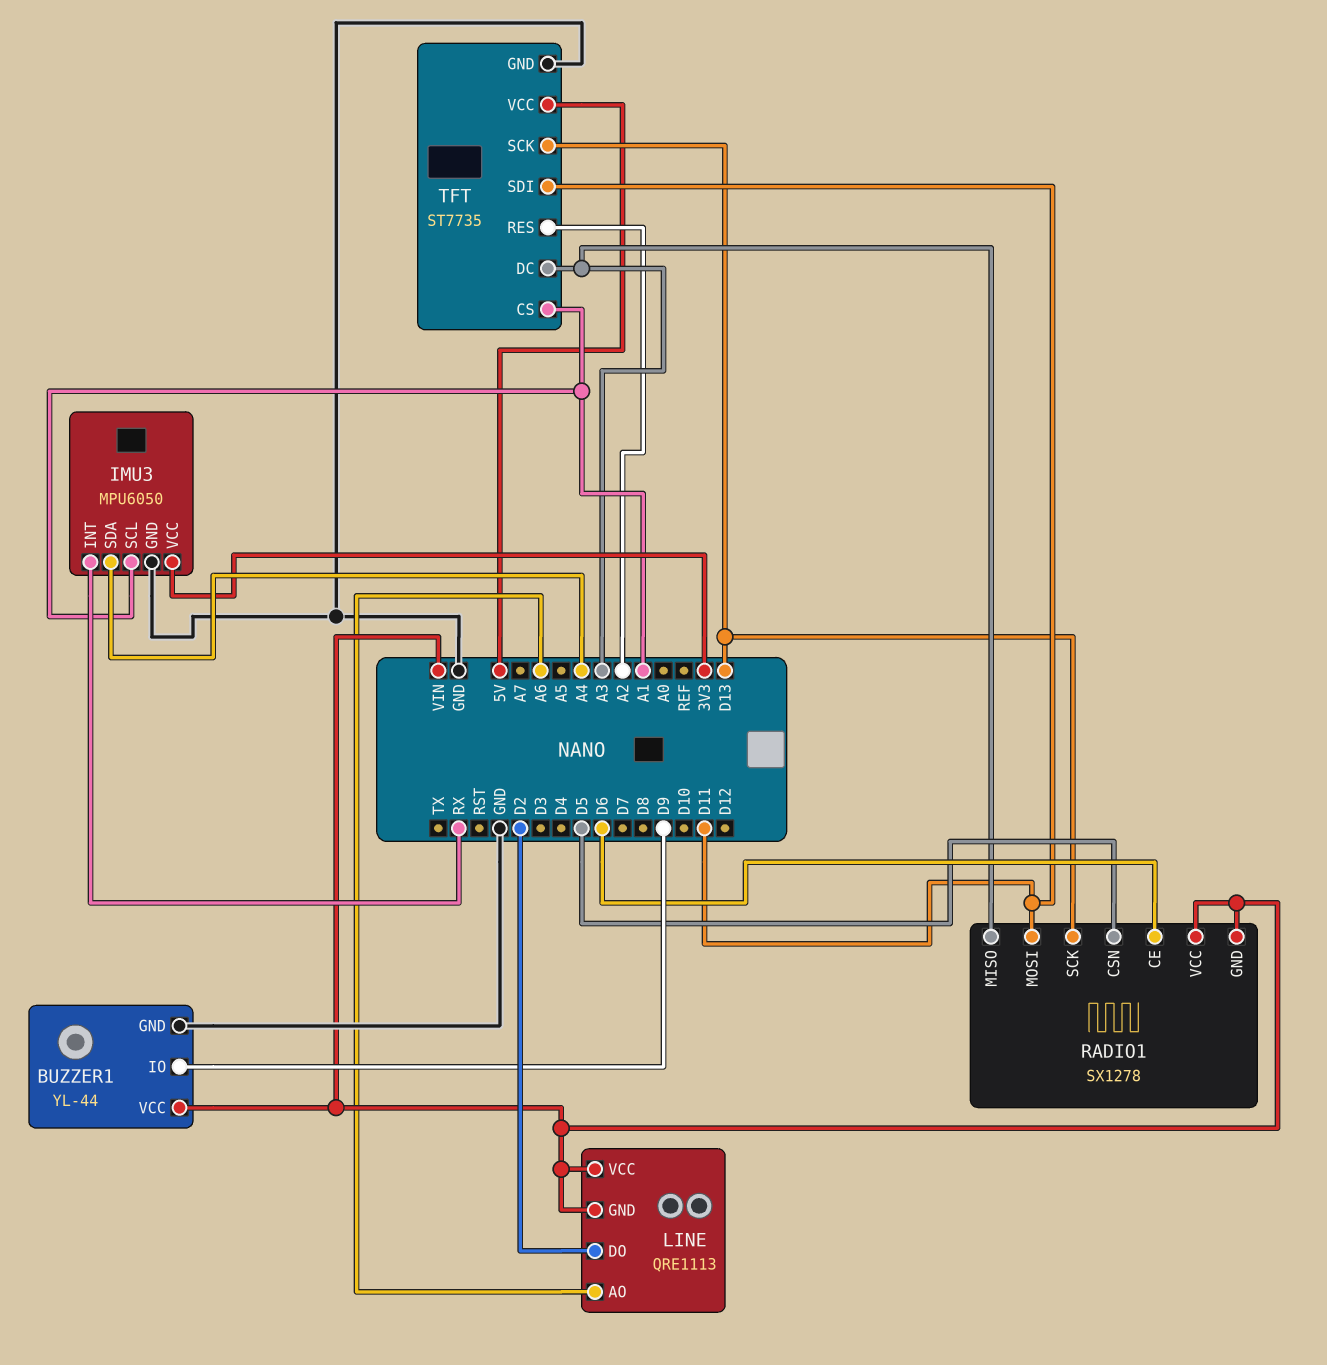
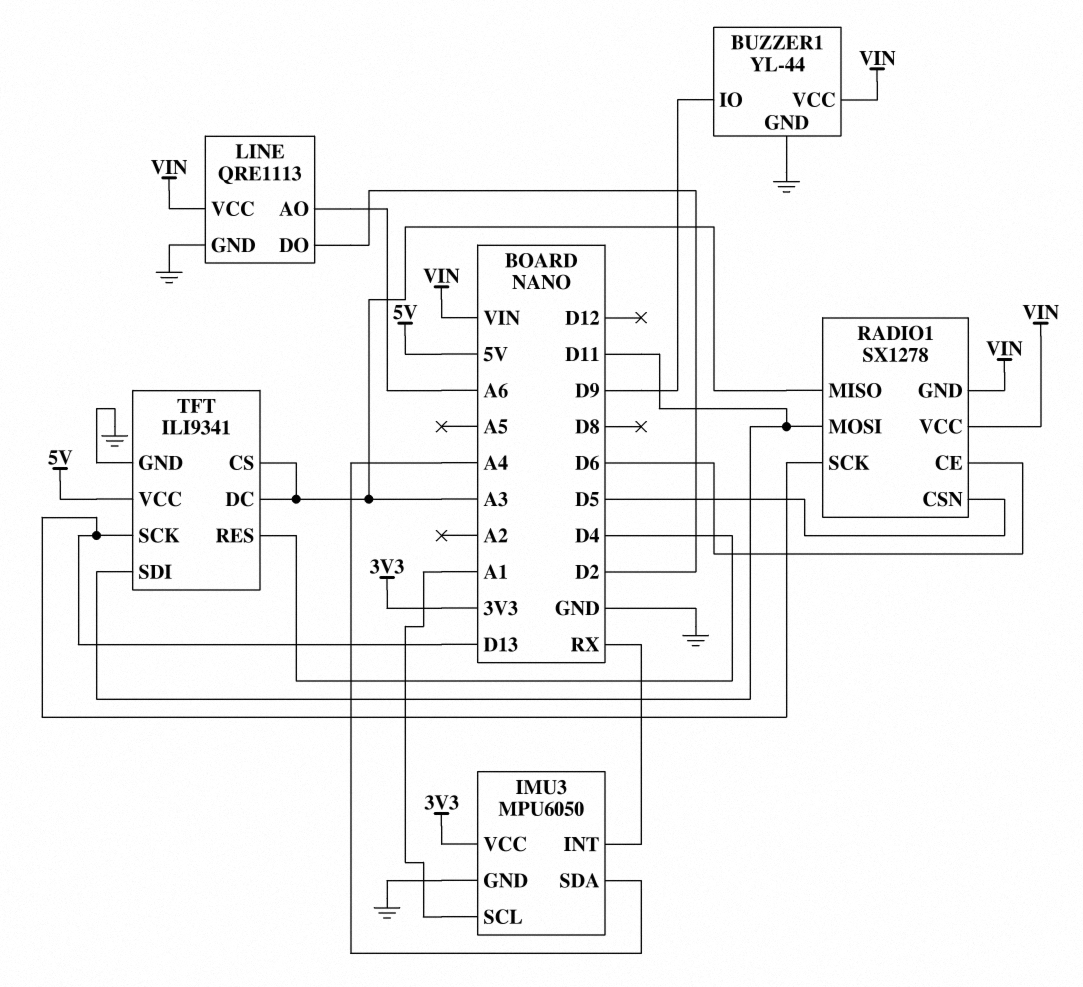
LINE pin GND: VIN -> GND
TFT: ST7735 -> ILI9341
TFT pin CS: A1 -> A3
TFT pin RES: A2 -> D4

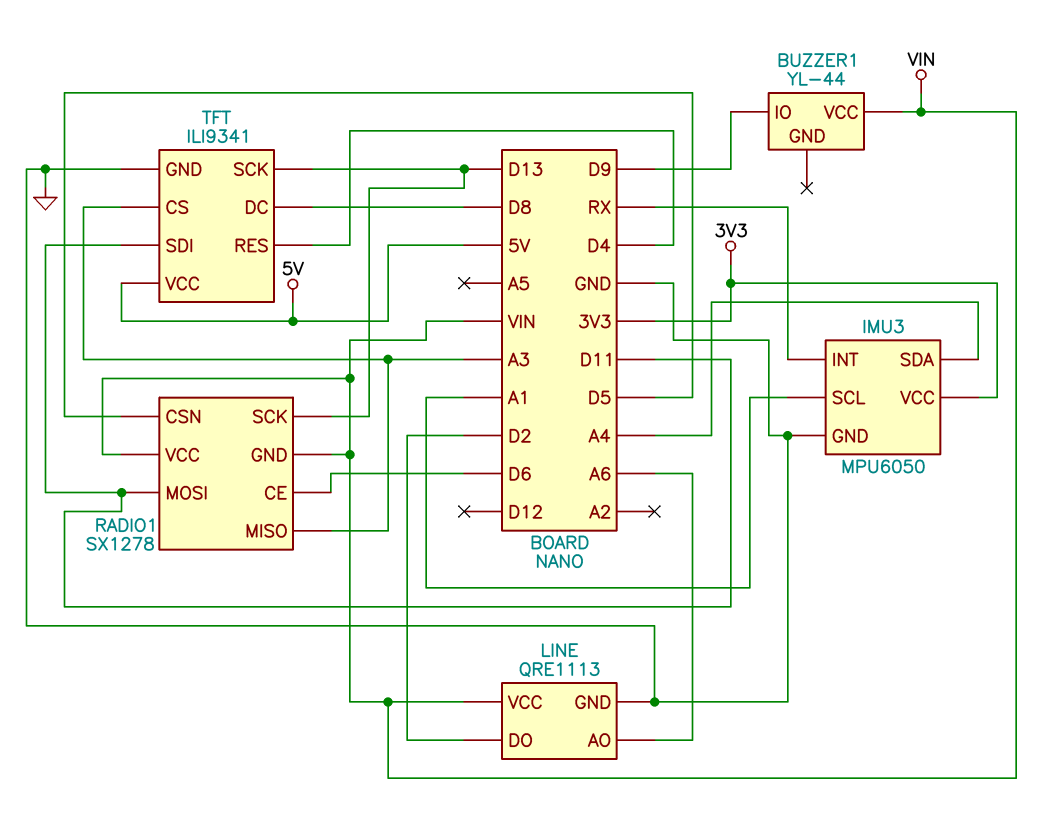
BUZZER1 pin GND: GND -> none
TFT pin DC: A3 -> D8

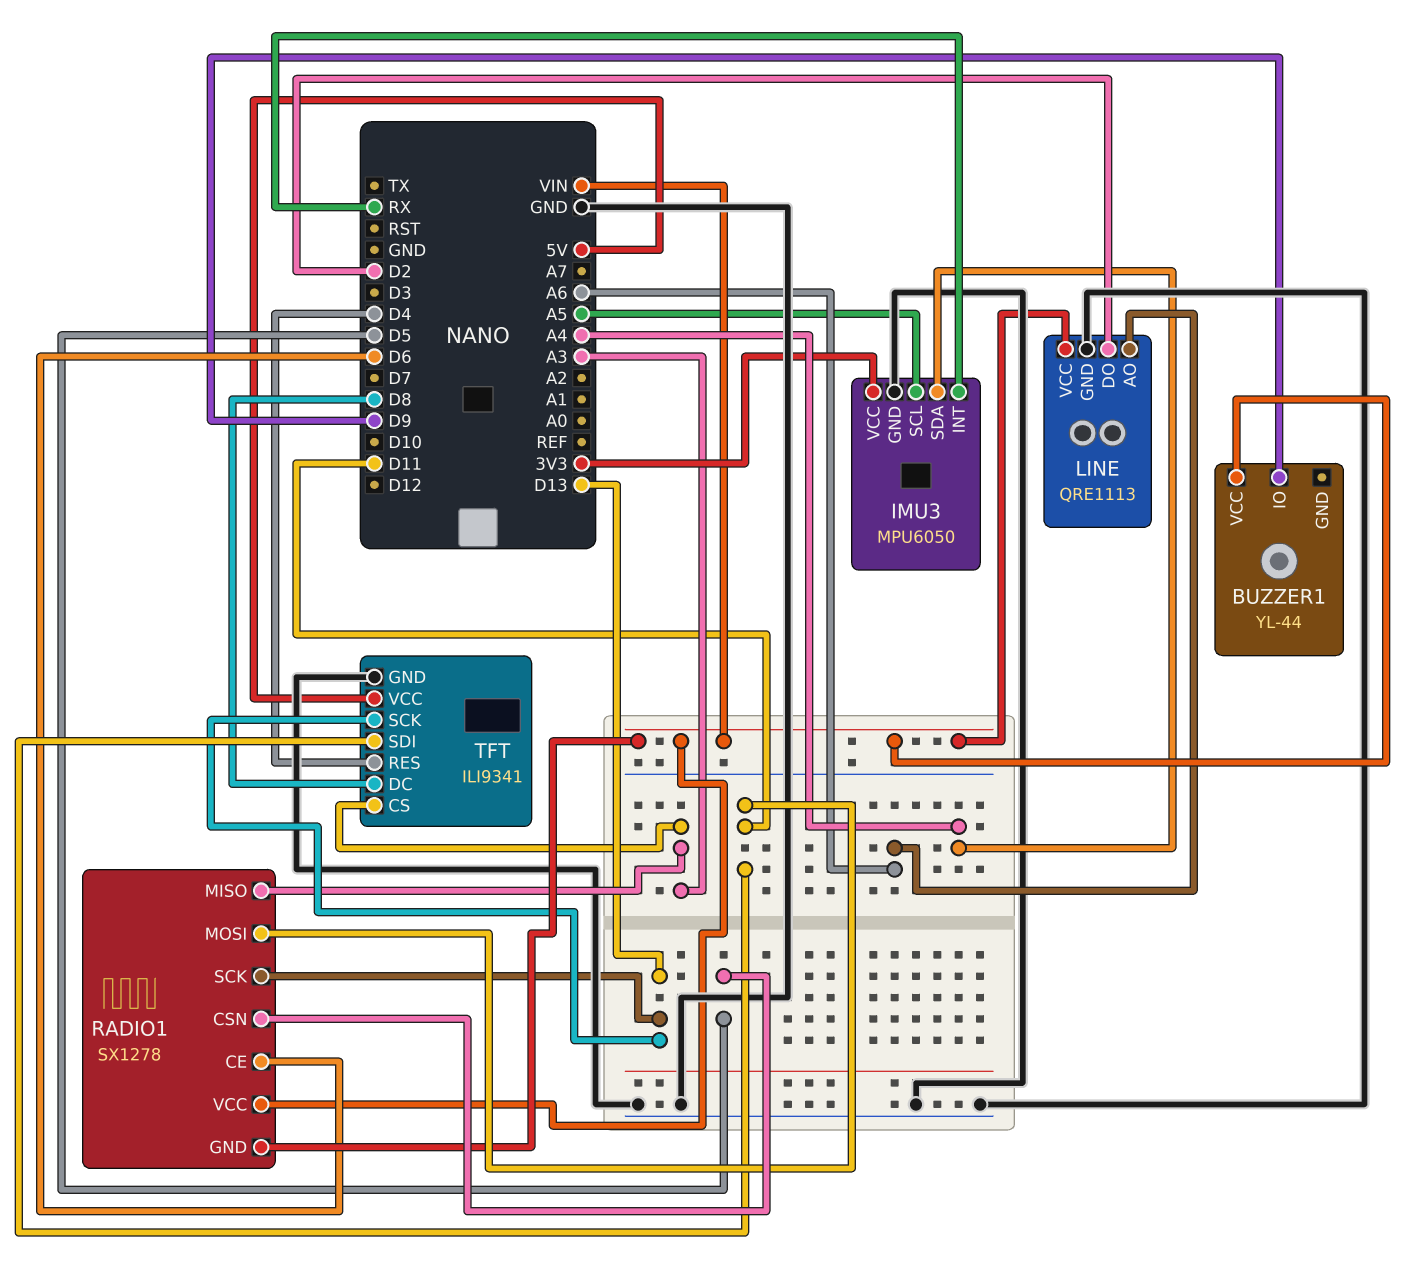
IMU3 pin SCL: A1 -> A5

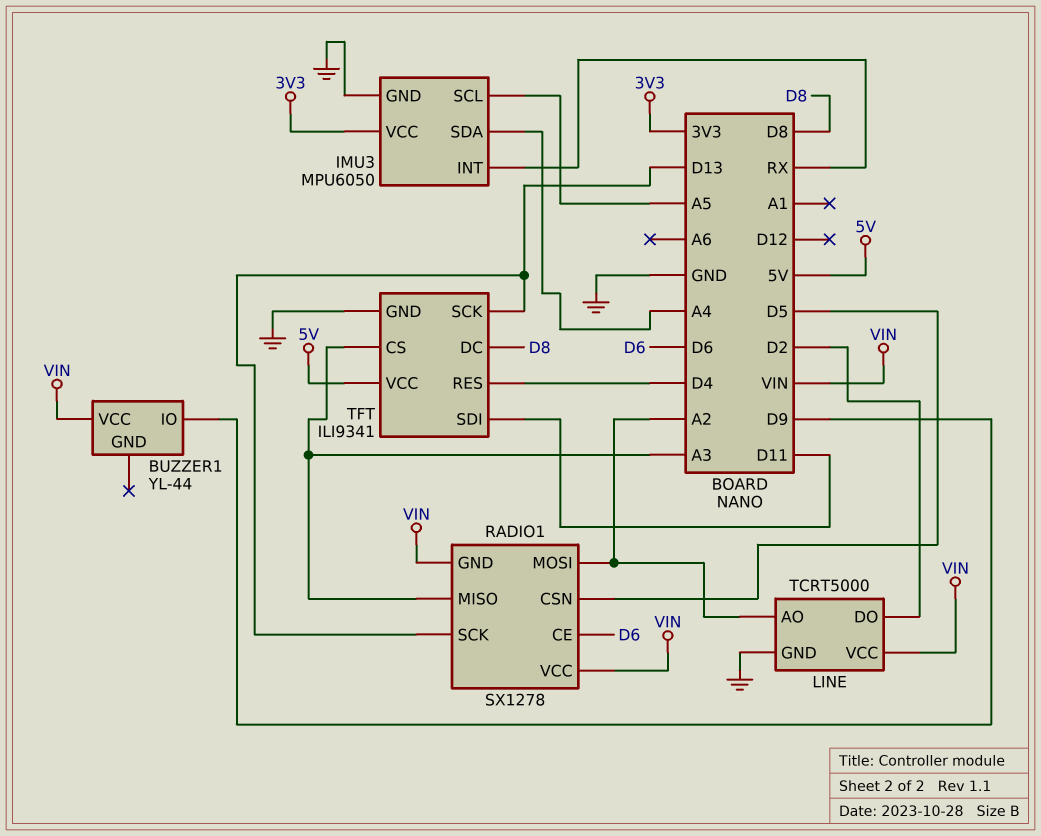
LINE: QRE1113 -> TCRT5000
LINE pin AO: A6 -> A2
RADIO1 pin MOSI: D11 -> A2

